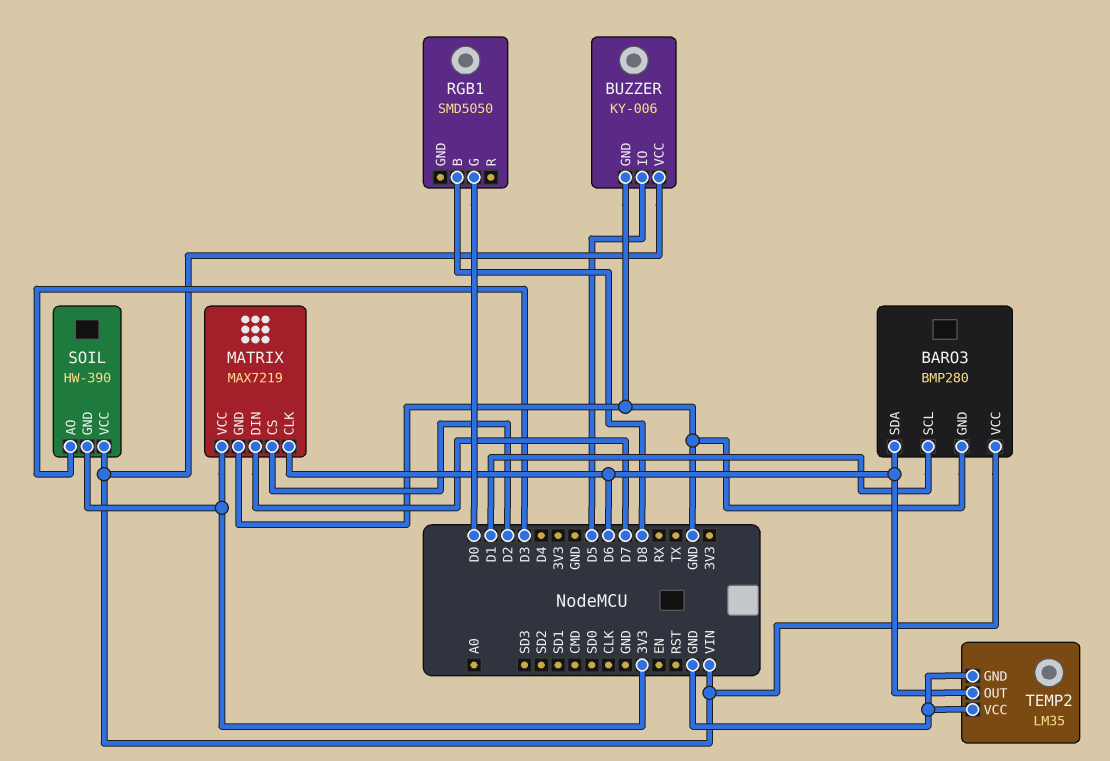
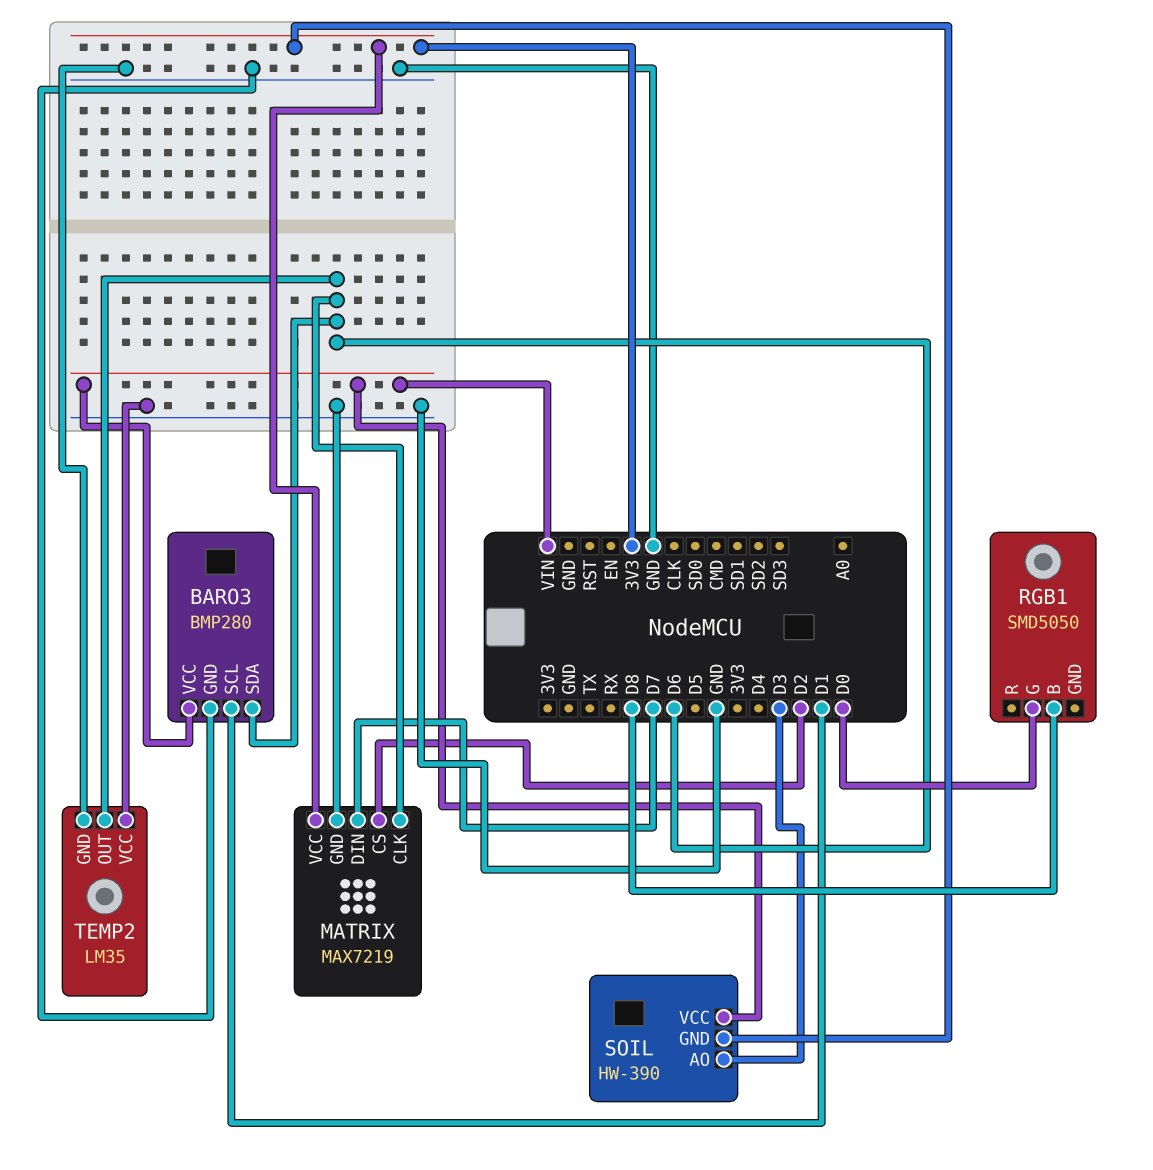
BUZZER: KY-006 -> none
BUZZER pin GND: GND -> none
BUZZER pin IO: D5 -> none
BUZZER pin VCC: VIN -> none

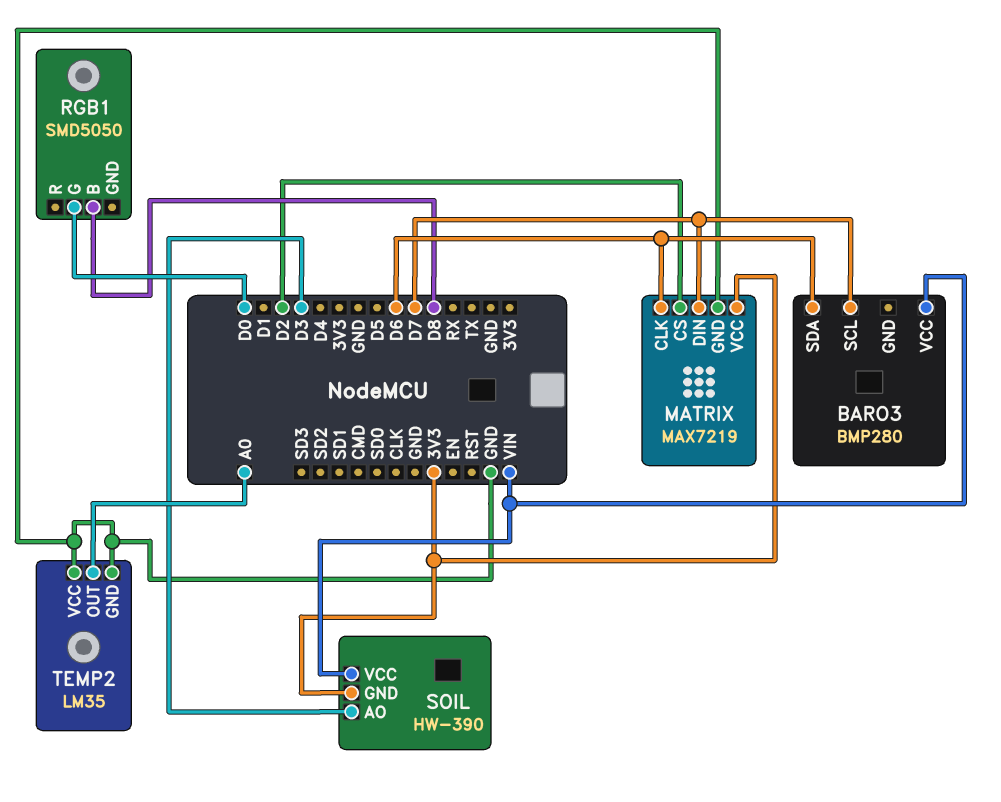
BARO3 pin GND: GND -> none
BARO3 pin SCL: D1 -> D7
TEMP2 pin OUT: D6 -> A0

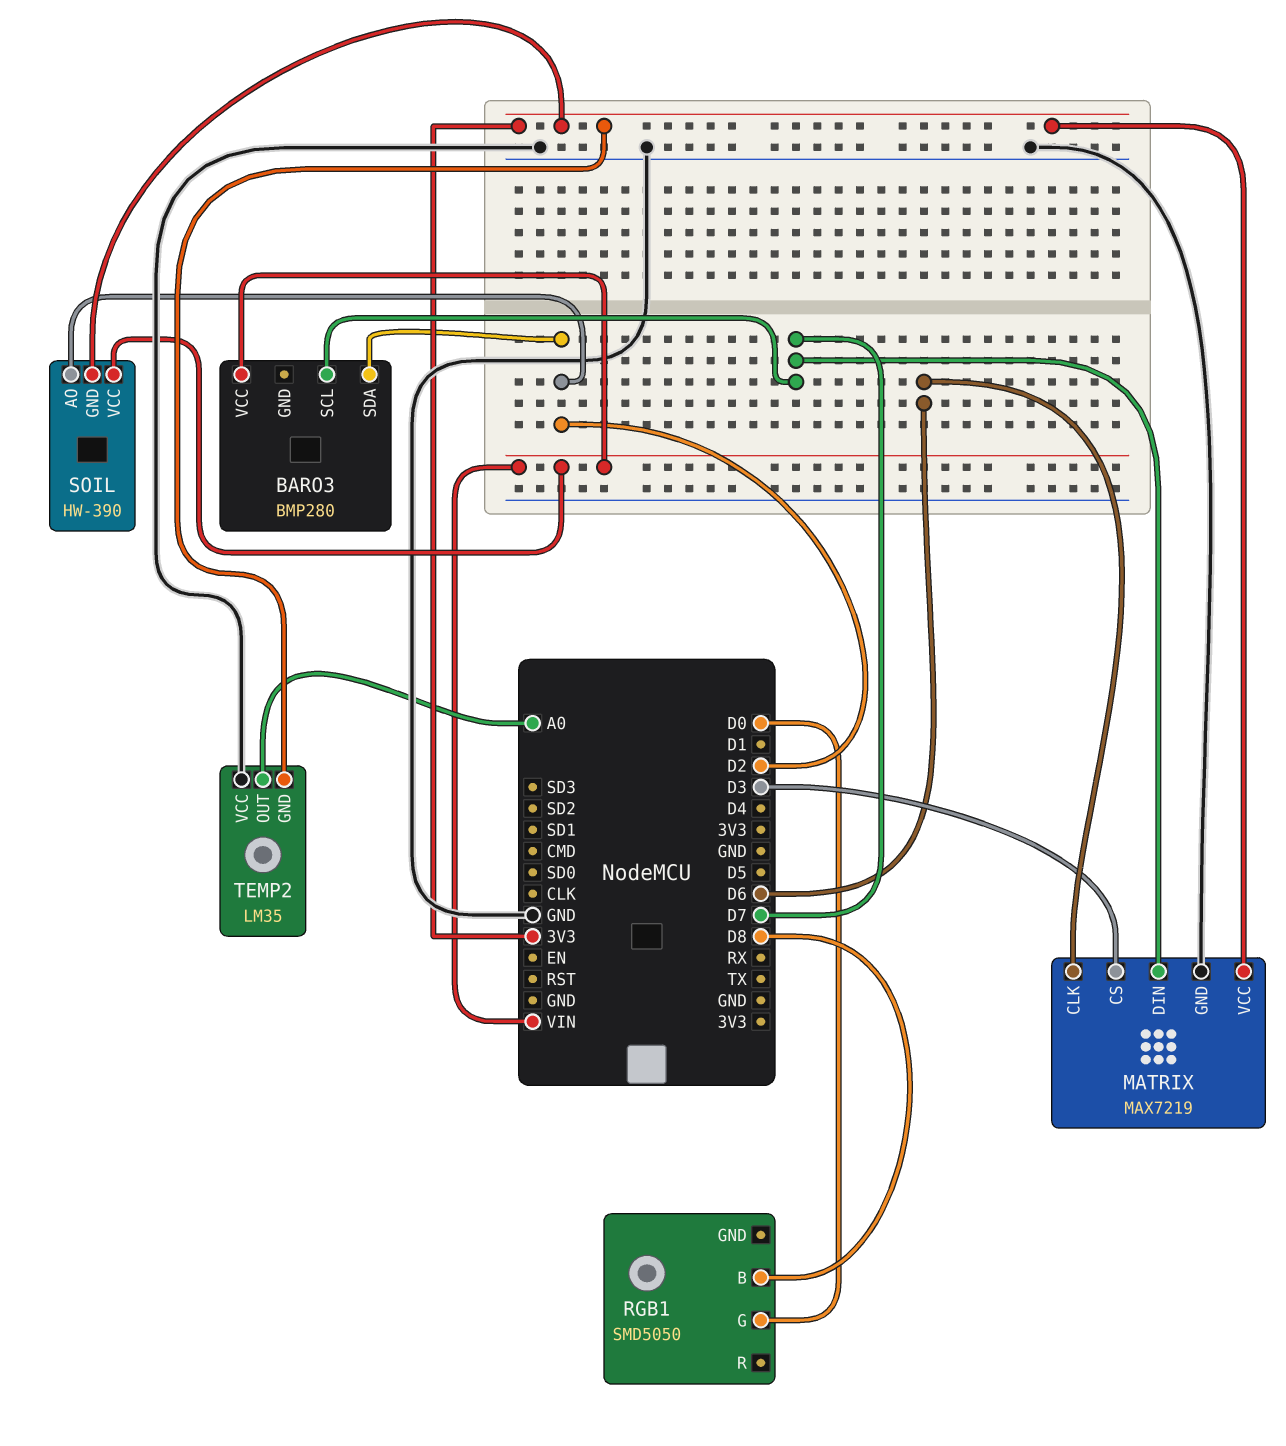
BARO3 pin SDA: D6 -> D2
MATRIX pin CS: D2 -> D3
SOIL pin AO: D3 -> D2
TEMP2 pin GND: GND -> 3V3

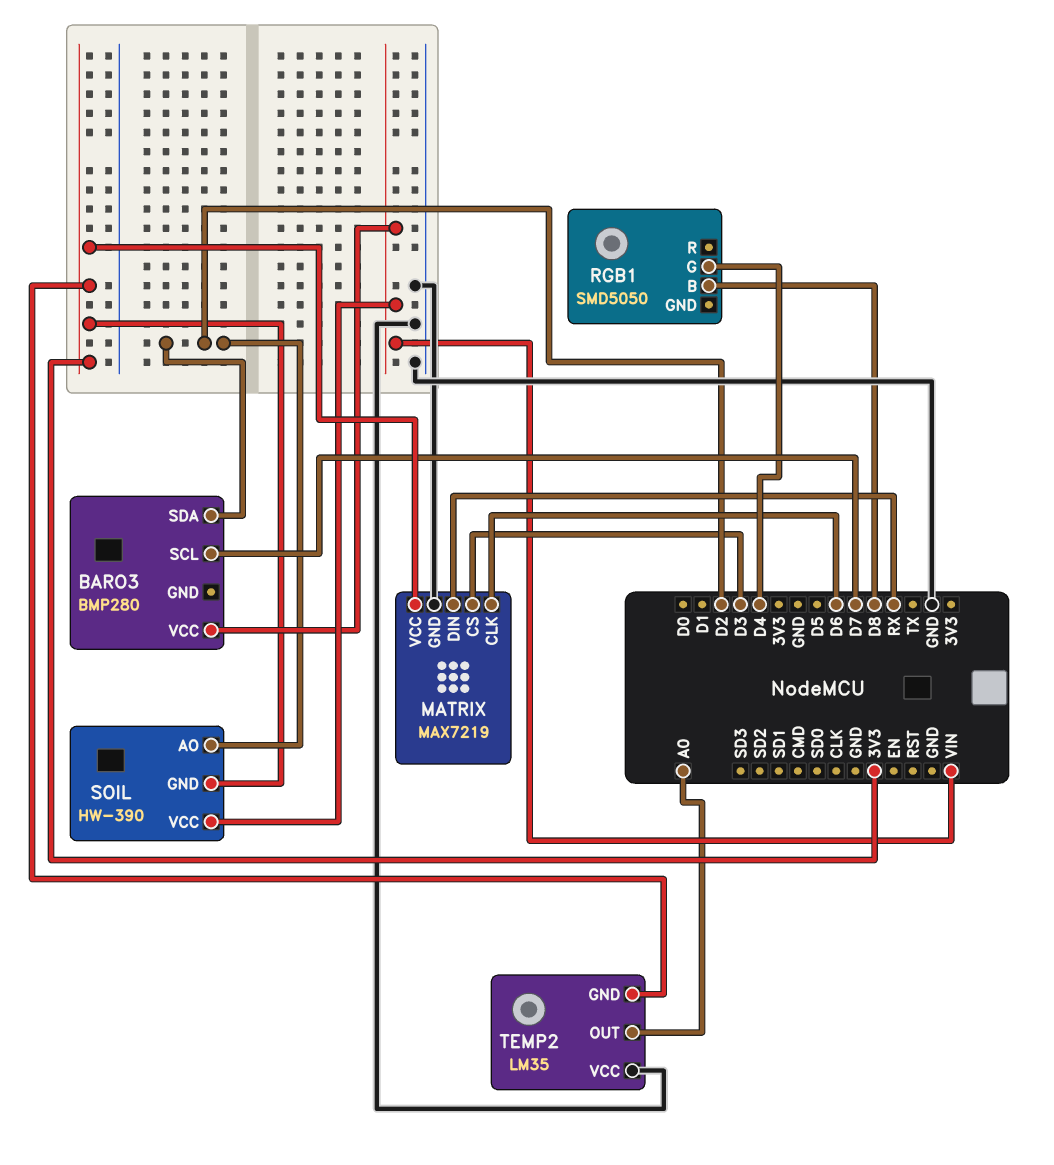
MATRIX pin DIN: D7 -> RX
RGB1 pin G: D0 -> D4

